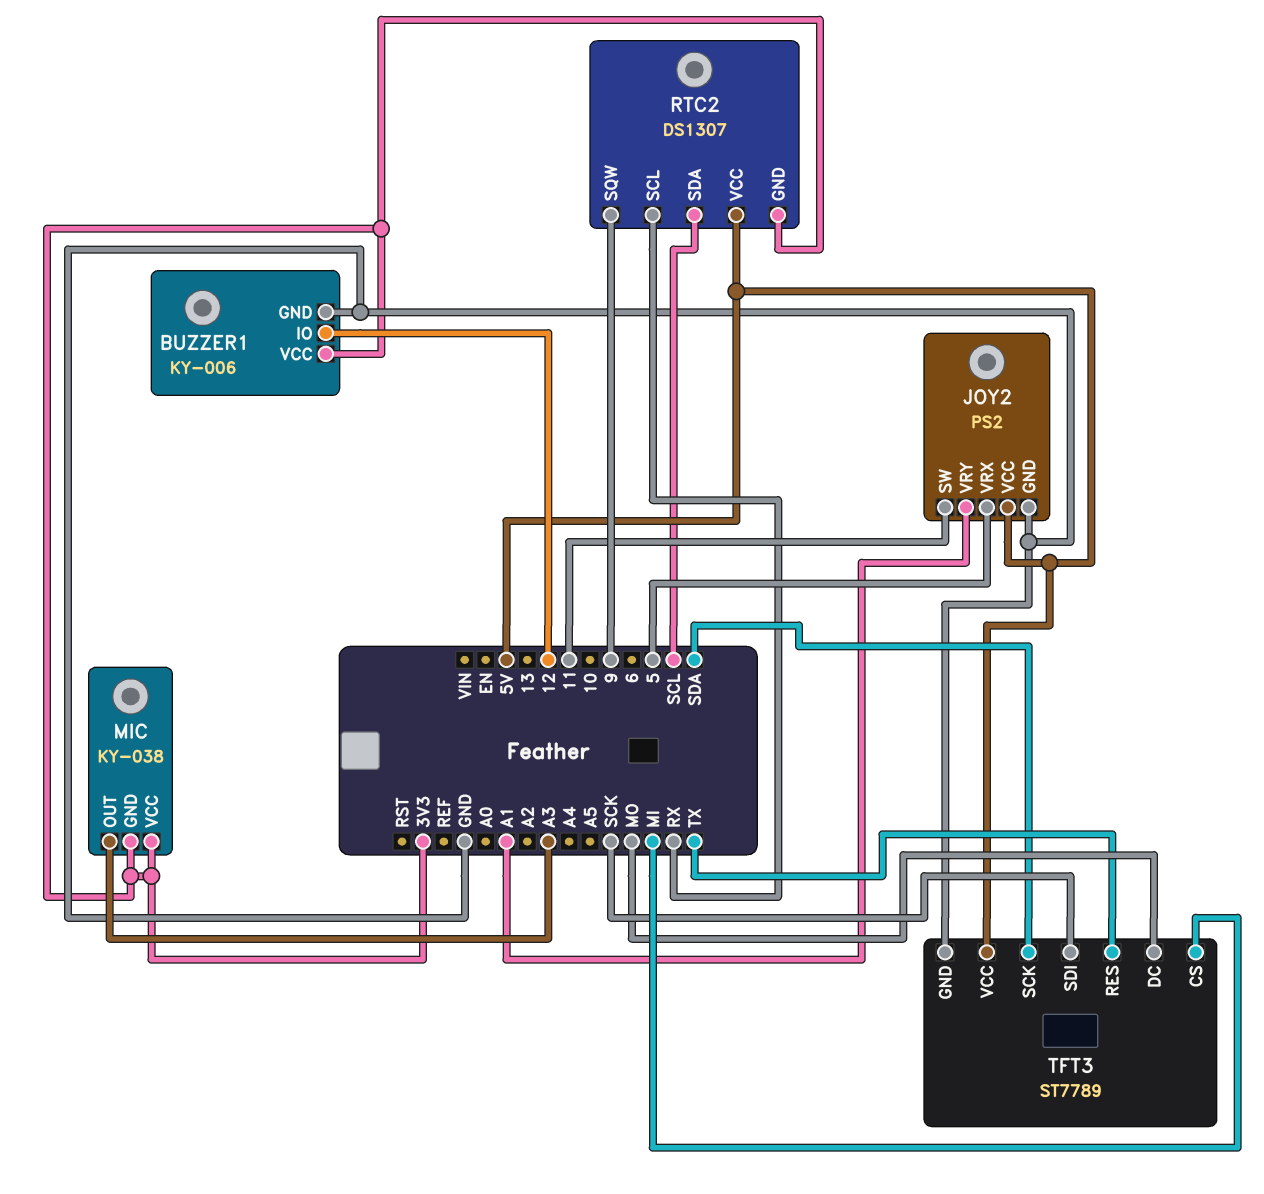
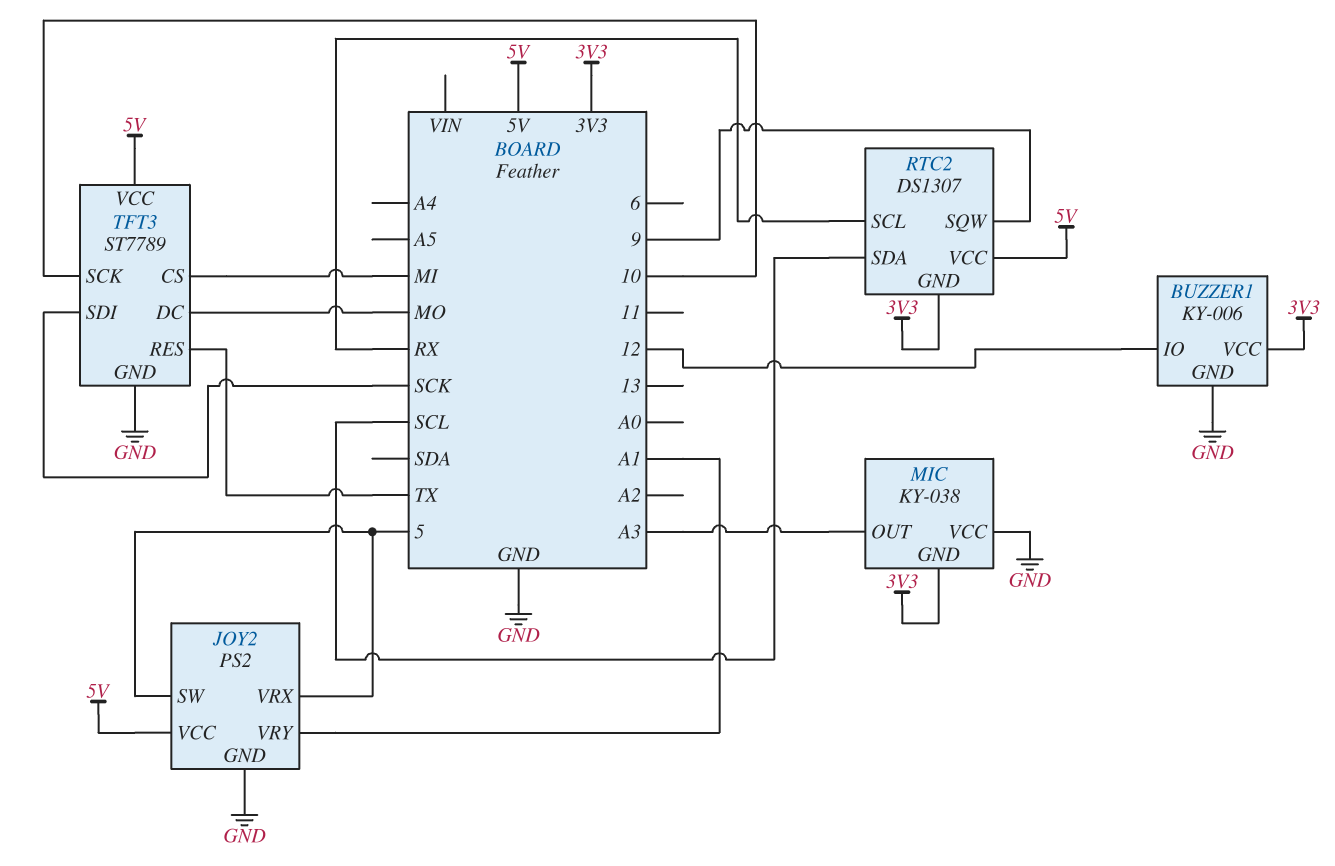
JOY2 pin SW: 11 -> 5
MIC pin VCC: 3V3 -> GND
TFT3 pin SCK: SDA -> 10

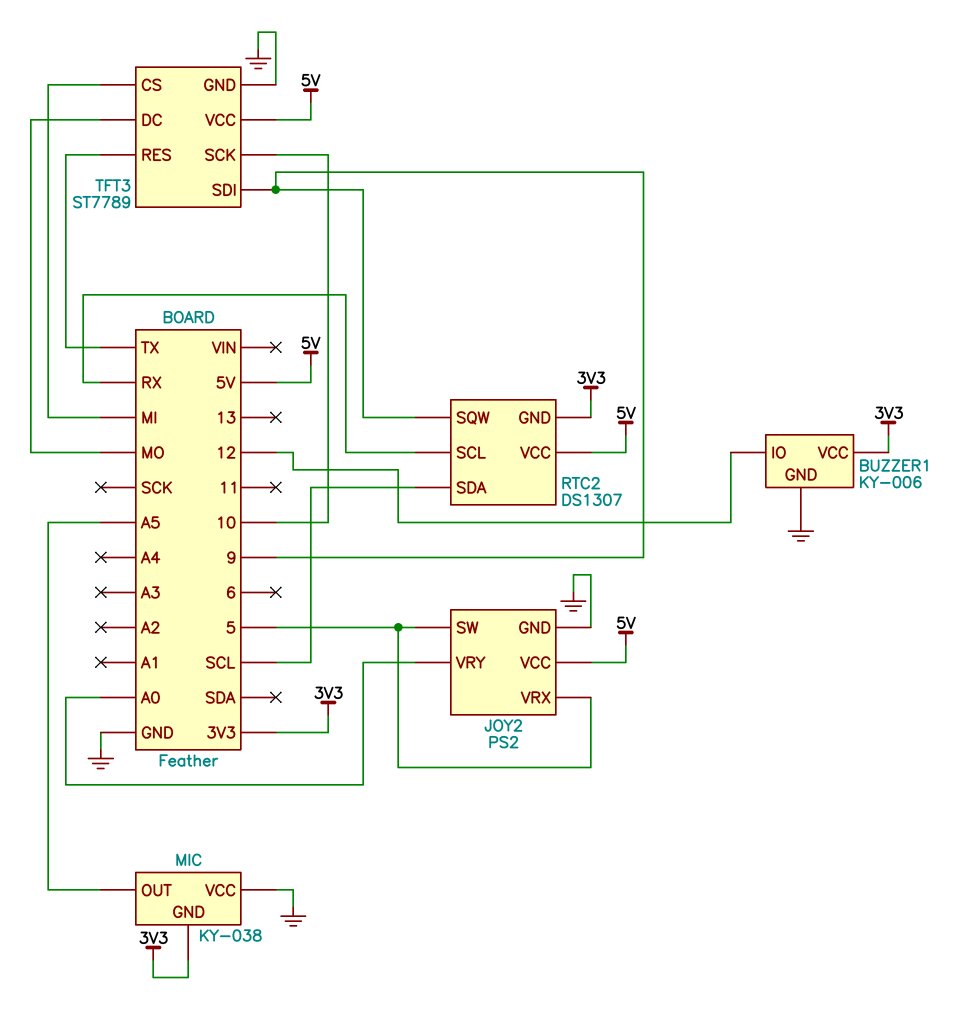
JOY2 pin VRY: A1 -> A0
MIC pin OUT: A3 -> A5
TFT3 pin SDI: SCK -> 9

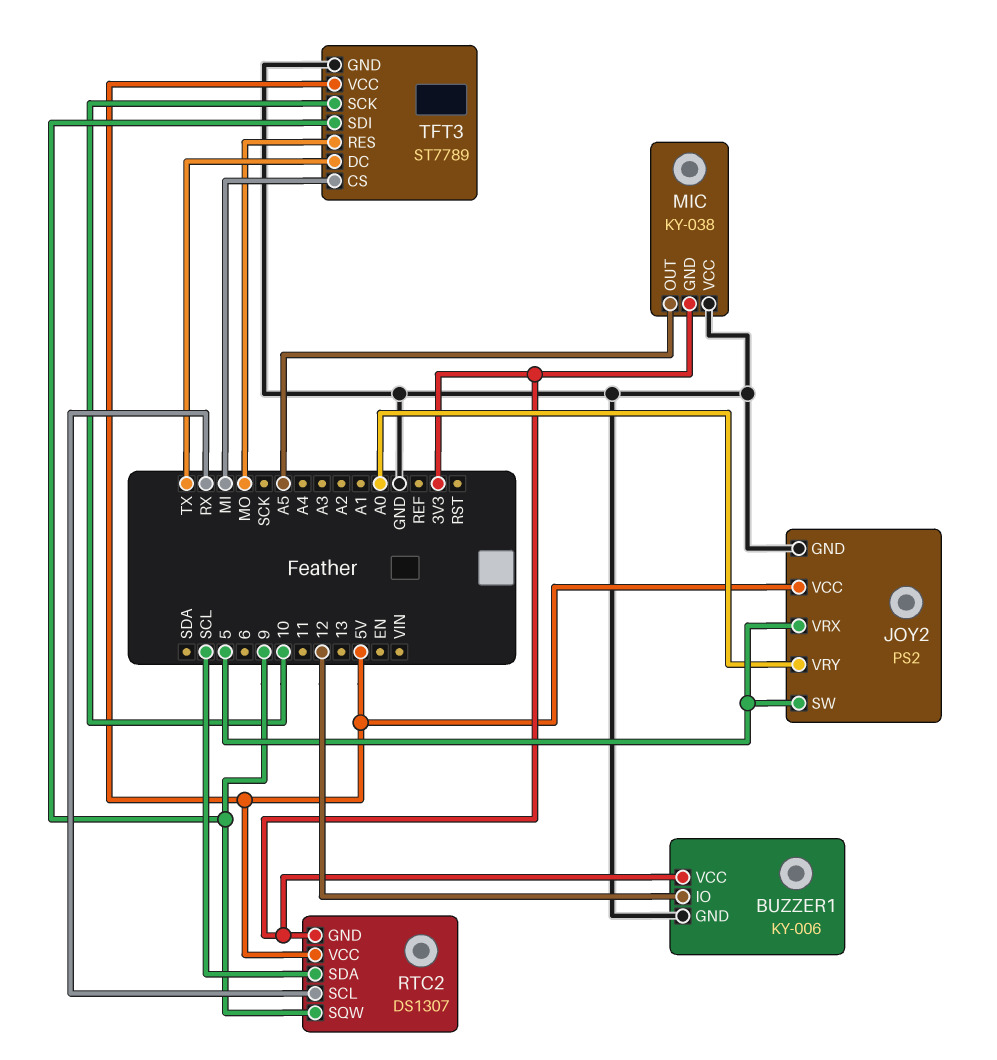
TFT3 pin DC: MO -> TX
TFT3 pin RES: TX -> MO

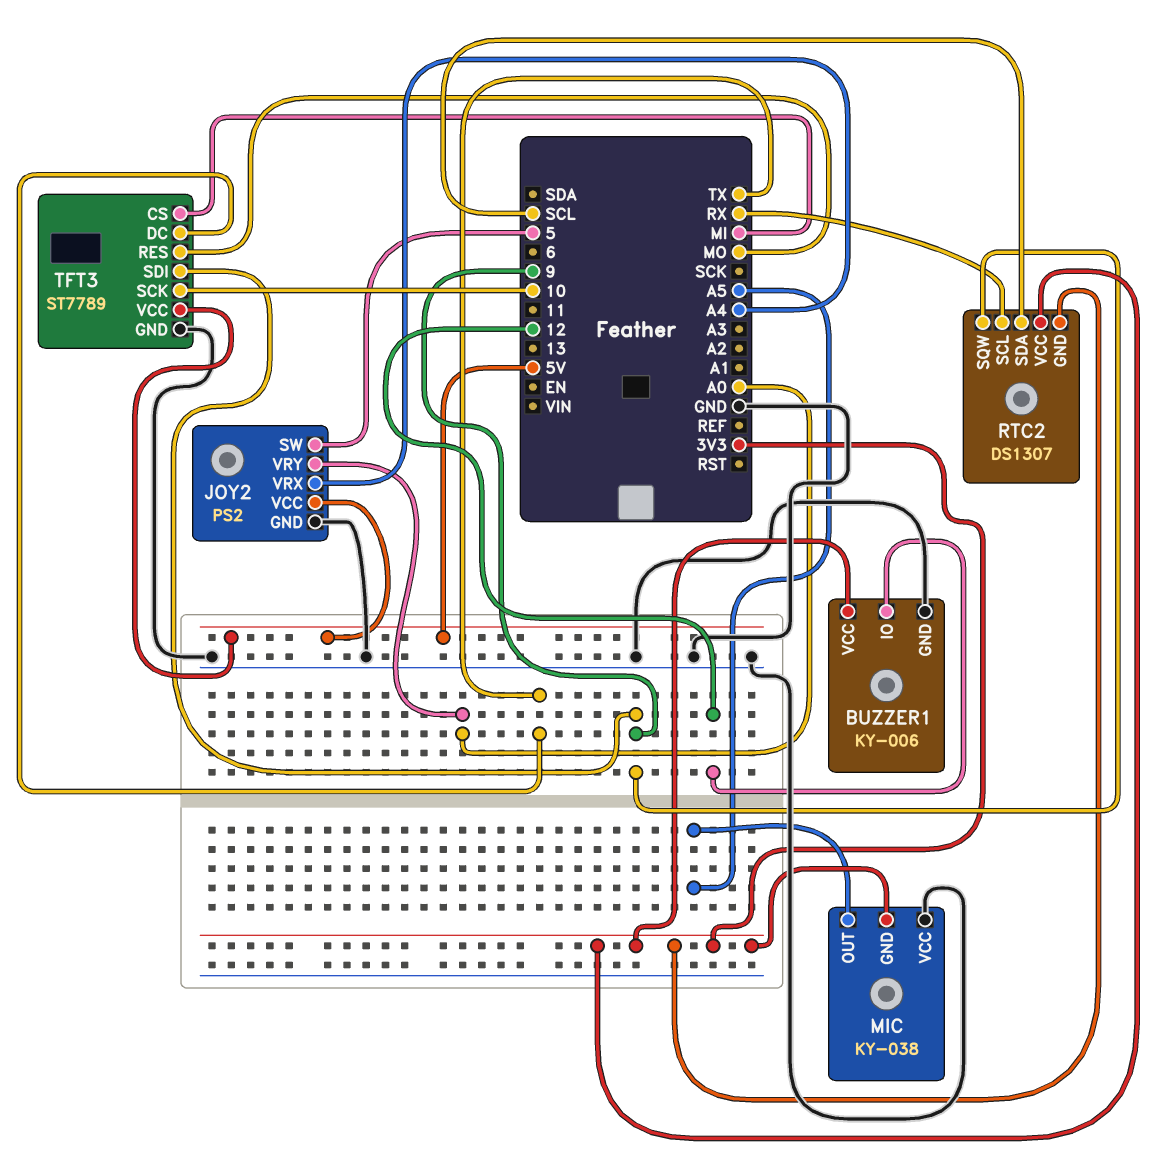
JOY2 pin VRX: 5 -> A4
RTC2 pin VCC: 5V -> 3V3

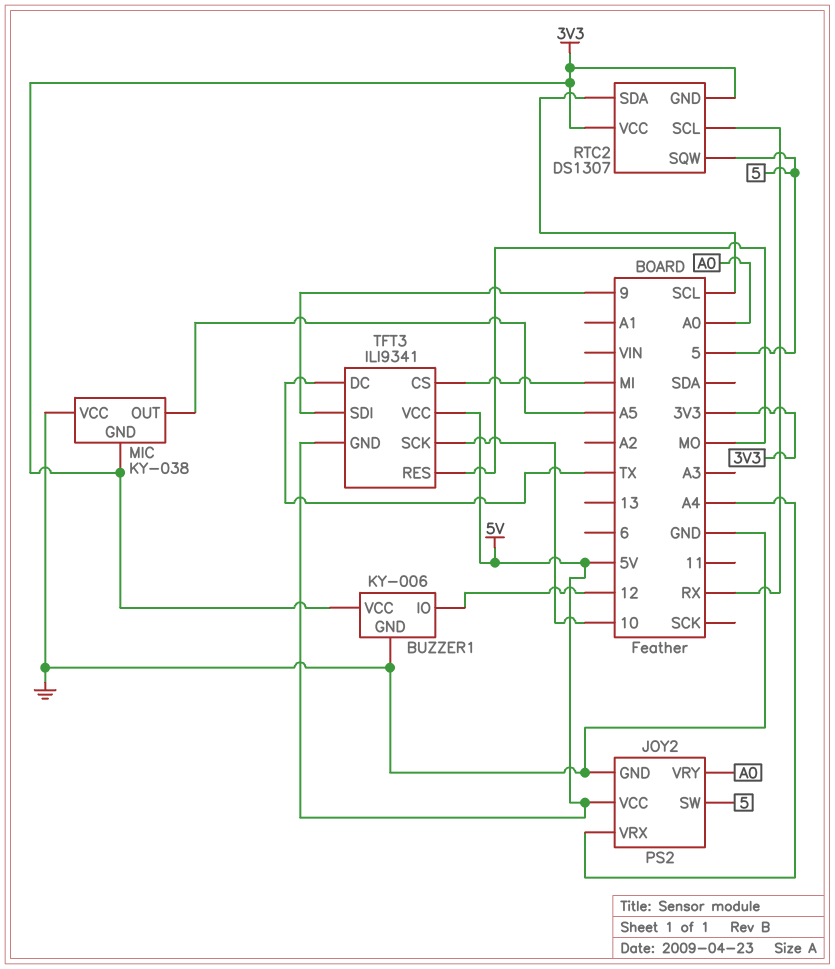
RTC2 pin SQW: 9 -> 5
TFT3: ST7789 -> ILI9341
TFT3 pin GND: GND -> 5V

